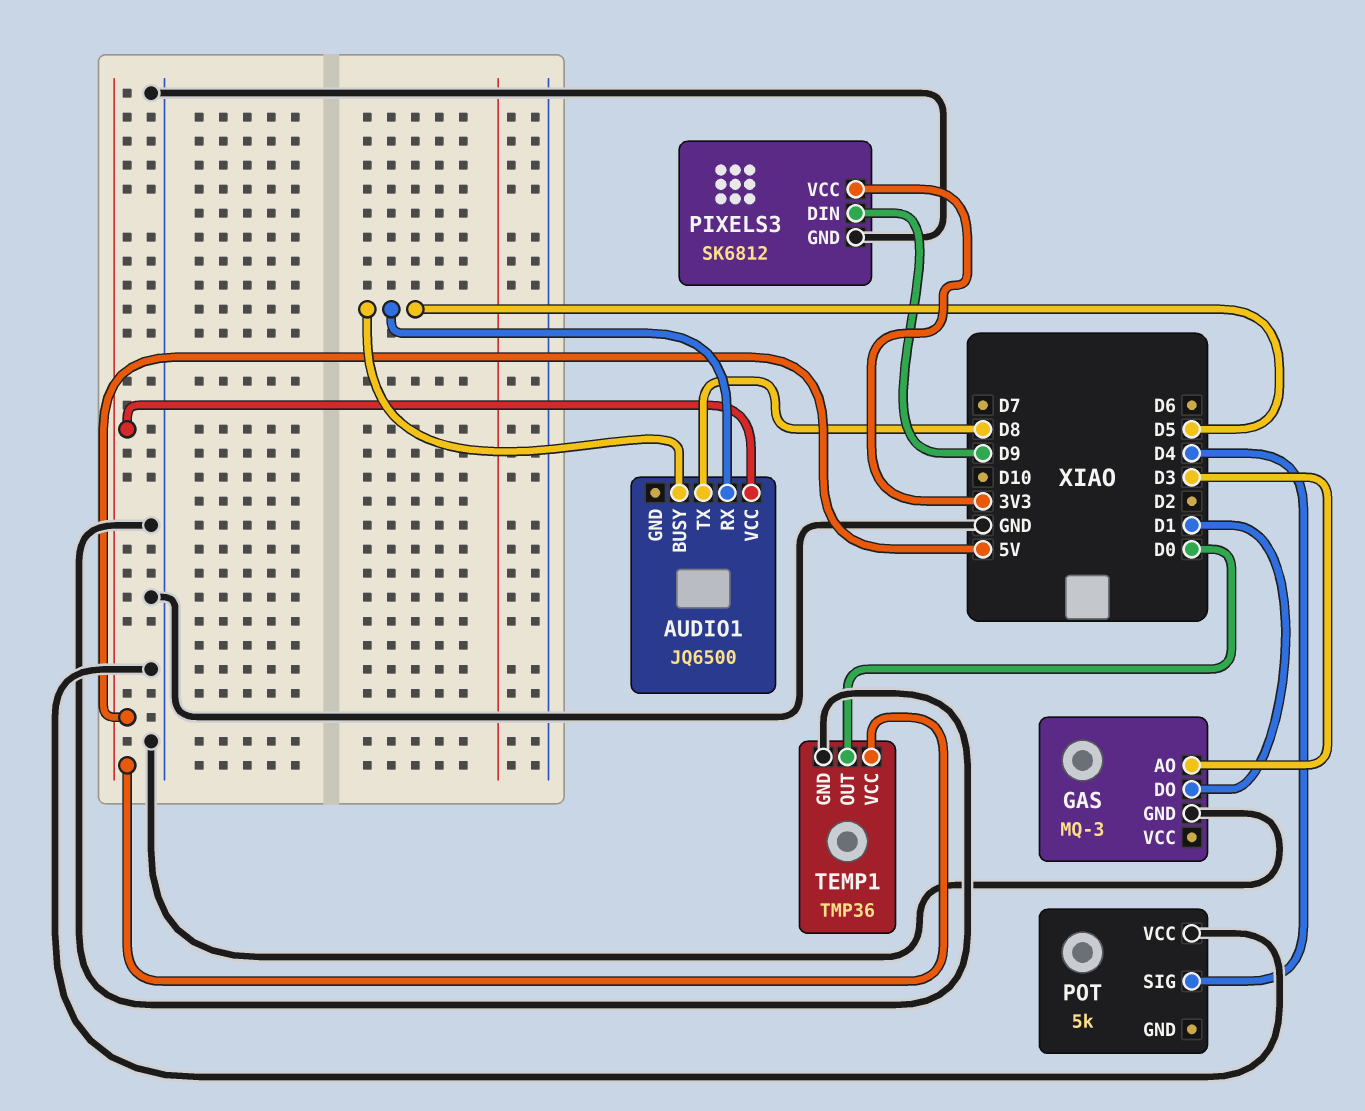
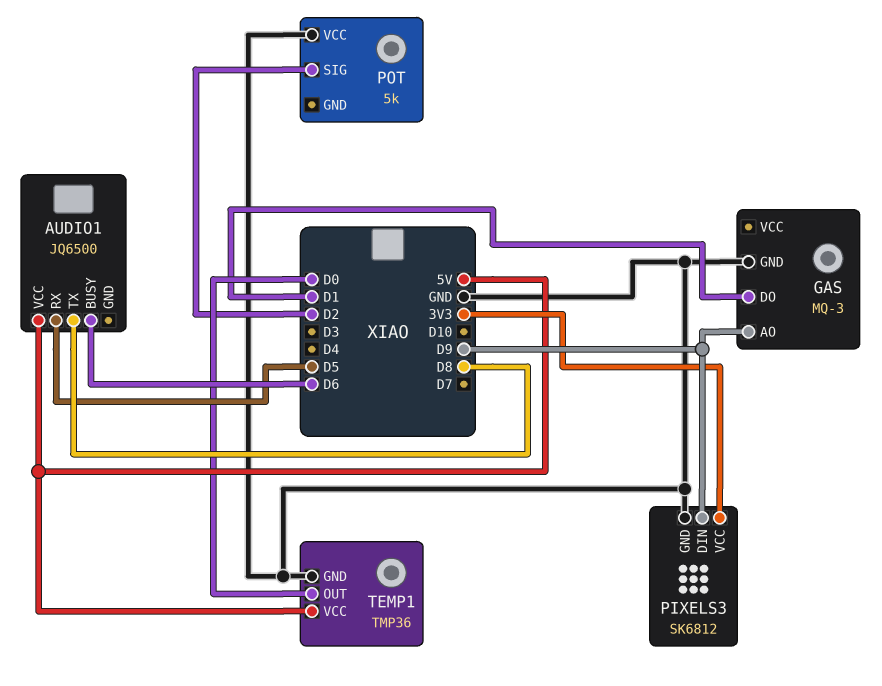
AUDIO1 pin BUSY: D5 -> D6
GAS pin AO: D3 -> D9
POT pin SIG: D4 -> D2

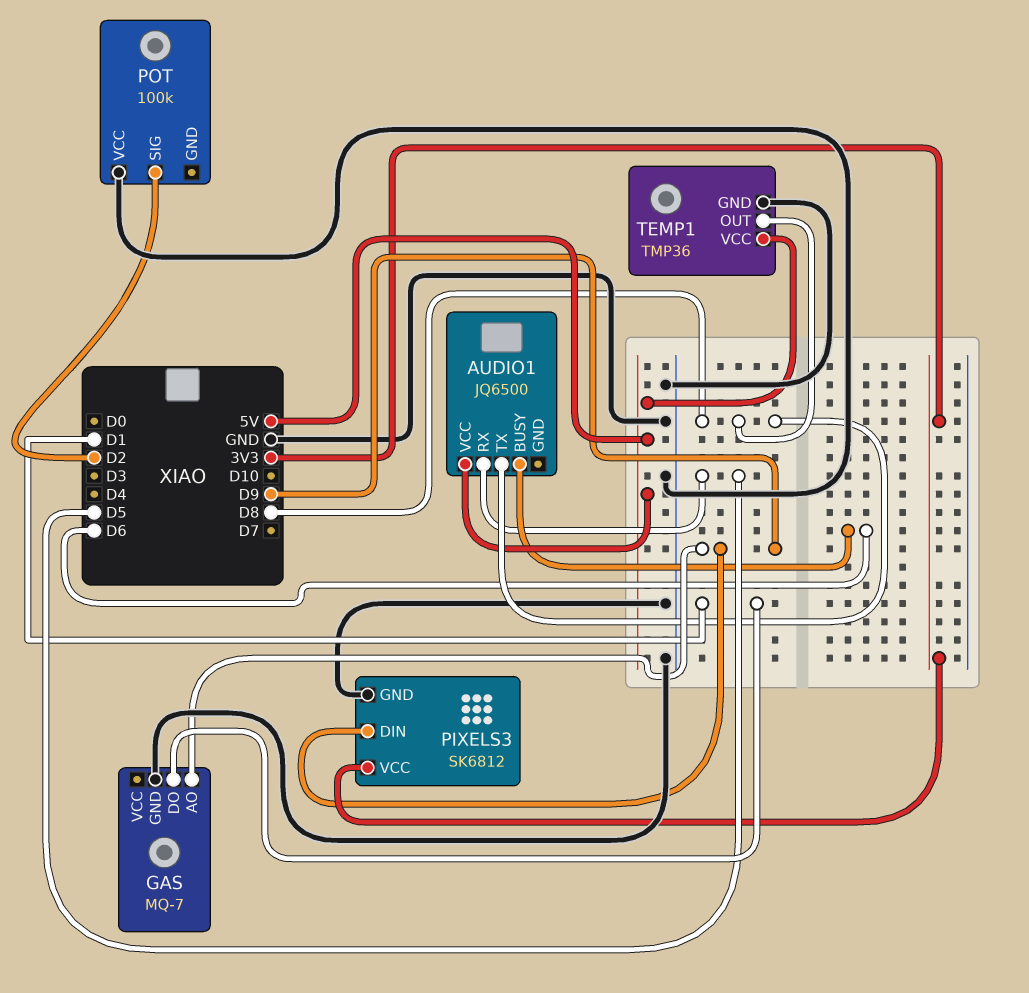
GAS: MQ-3 -> MQ-7
POT: 5k -> 100k
TEMP1 pin OUT: D0 -> D8

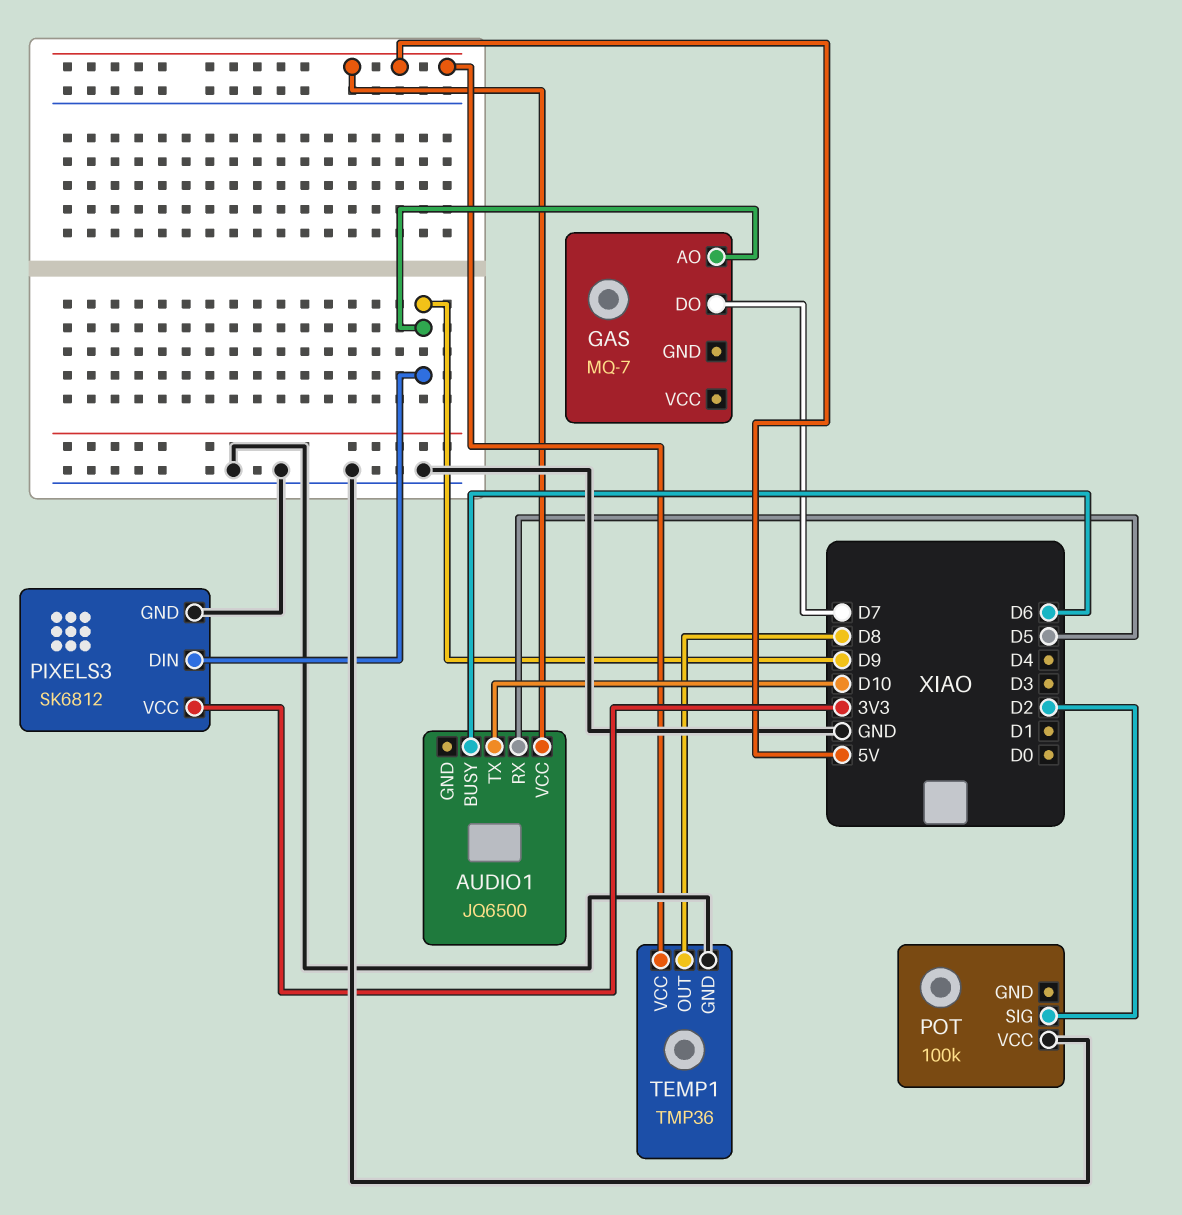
AUDIO1 pin TX: D8 -> D10
GAS pin DO: D1 -> D7
GAS pin GND: GND -> none

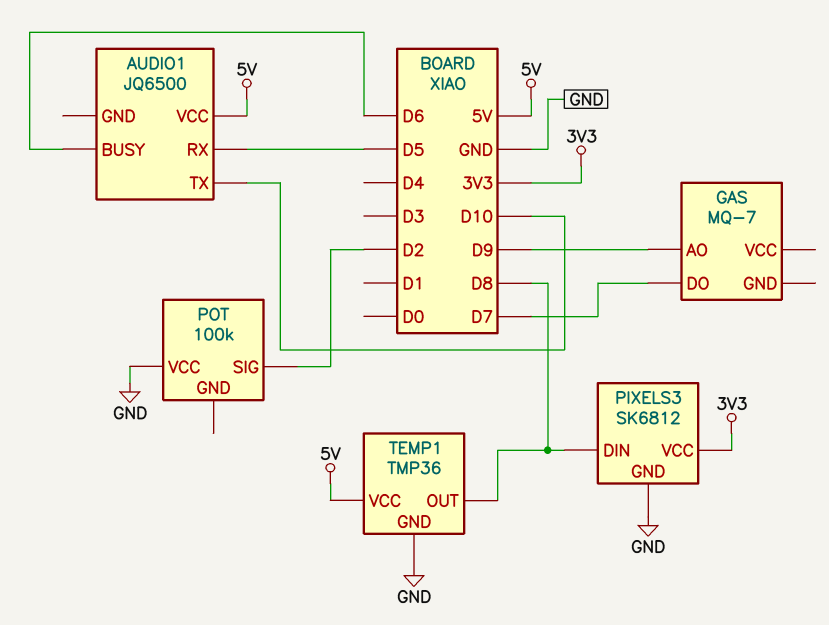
PIXELS3 pin DIN: D9 -> D8

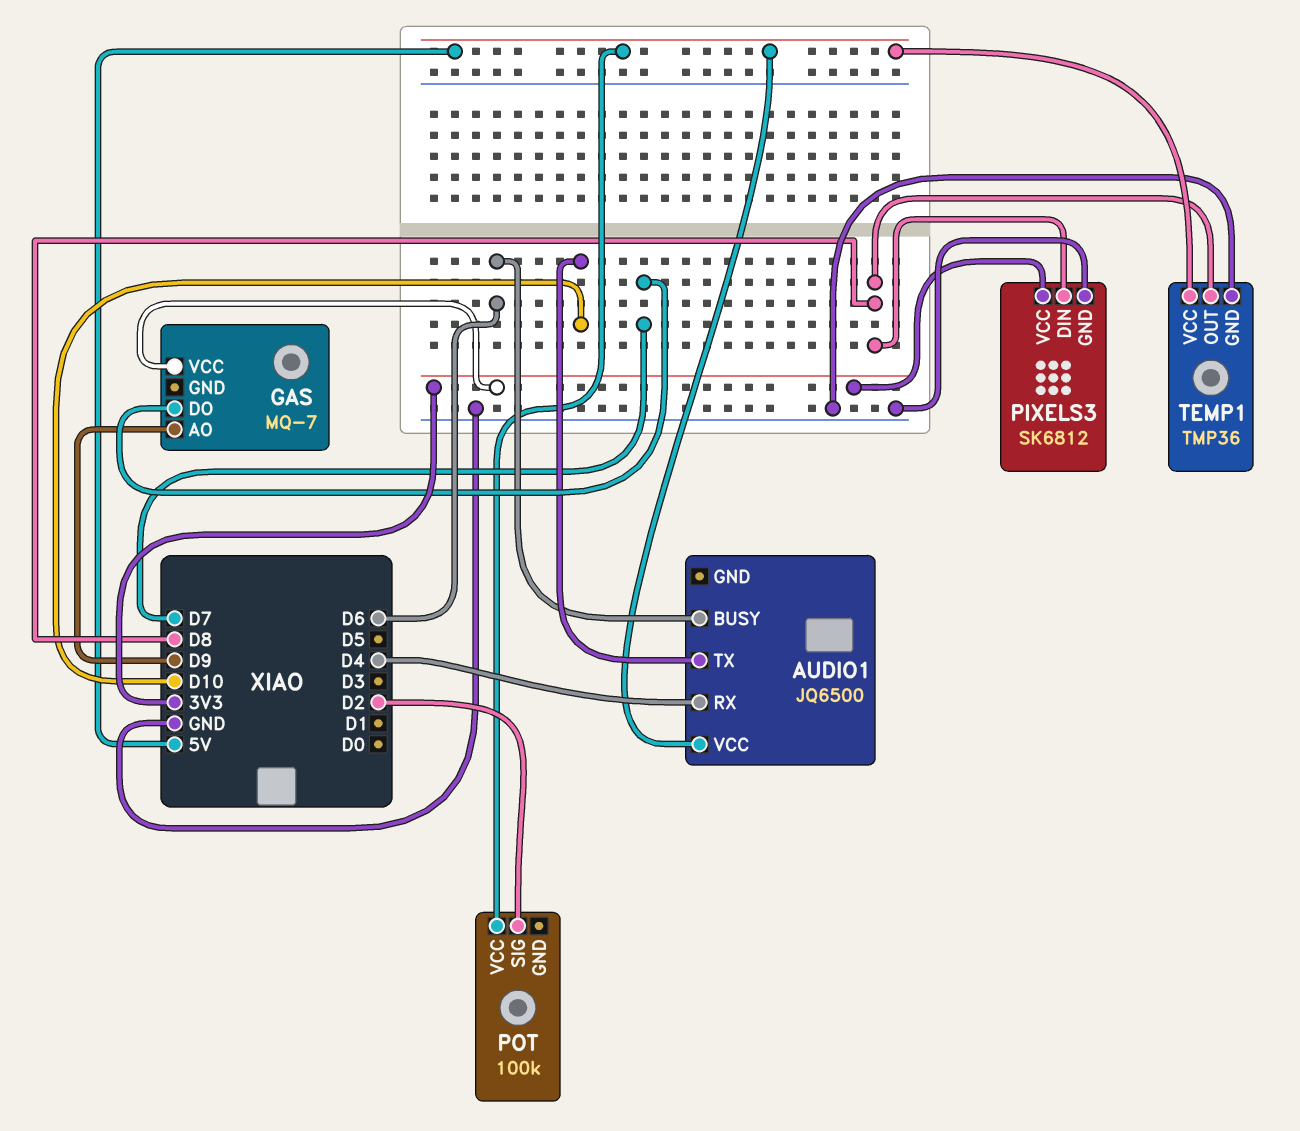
AUDIO1 pin RX: D5 -> D4
GAS pin VCC: none -> 3V3
POT pin VCC: GND -> 5V

